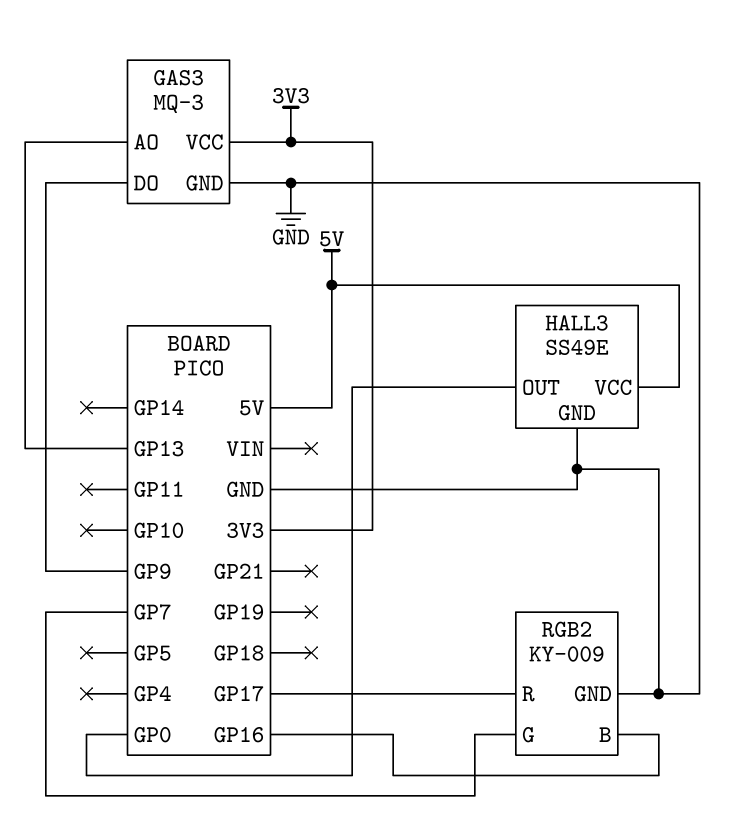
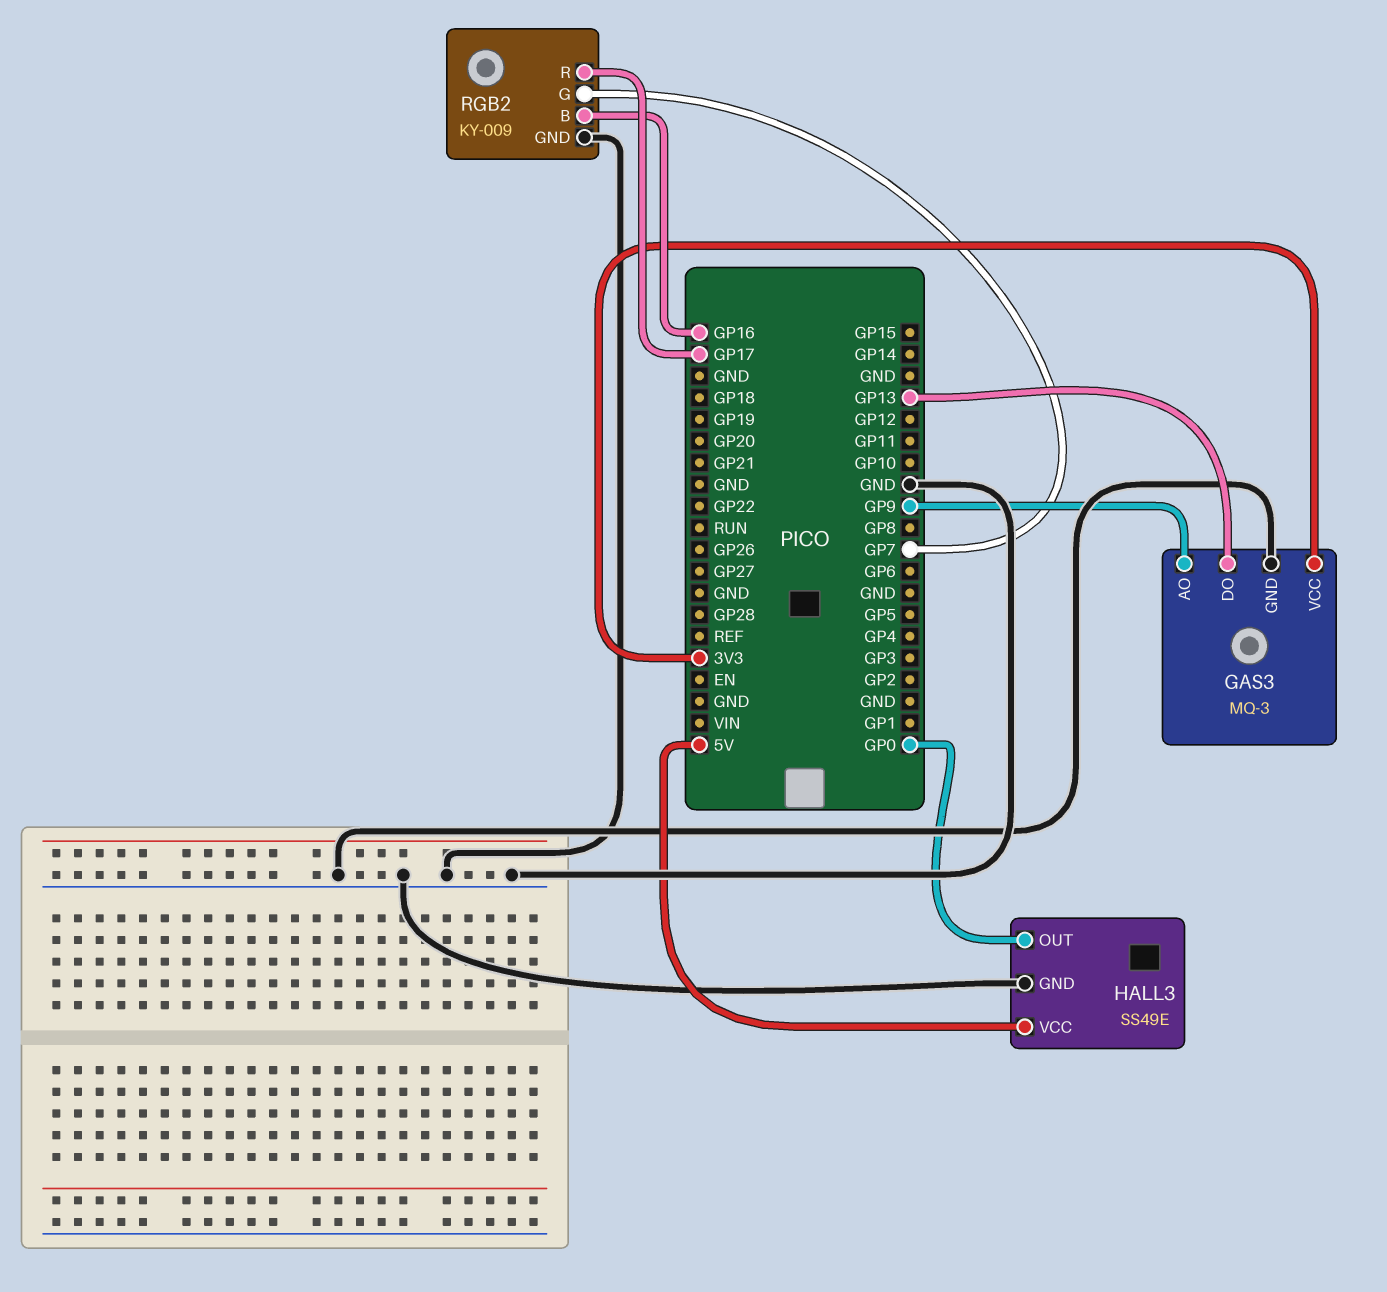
GAS3 pin AO: GP13 -> GP9
GAS3 pin DO: GP9 -> GP13

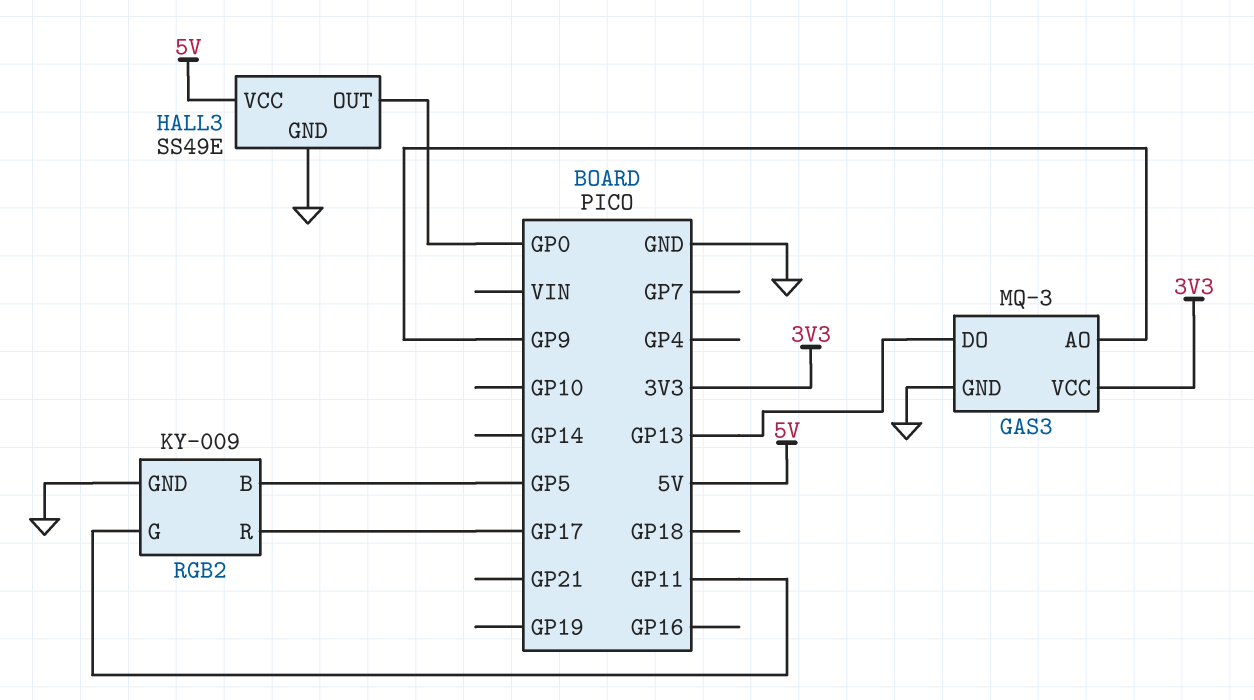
RGB2 pin B: GP16 -> GP5
RGB2 pin G: GP7 -> GP11

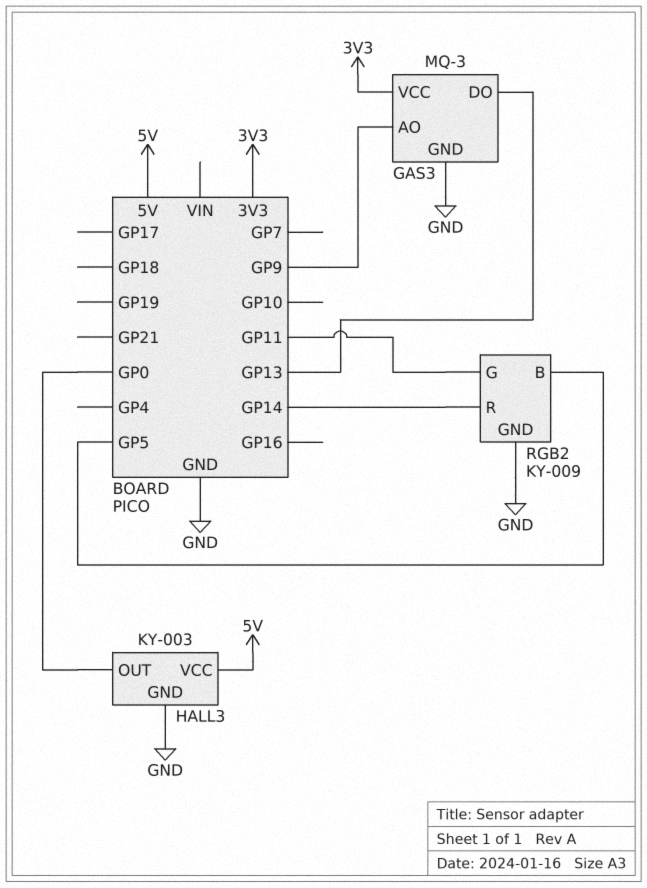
HALL3: SS49E -> KY-003
RGB2 pin R: GP17 -> GP14

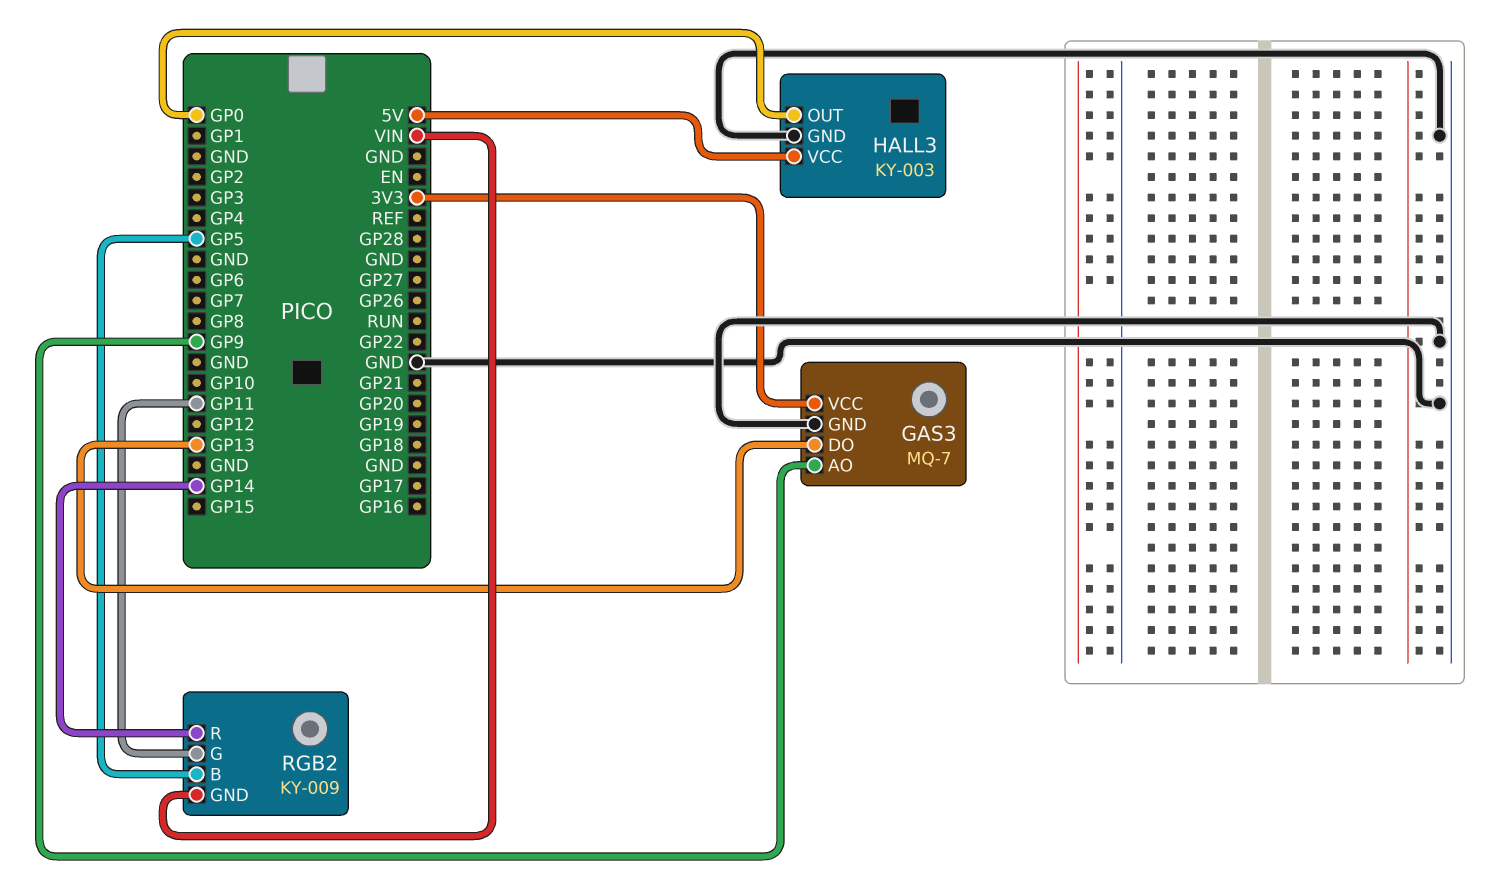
GAS3: MQ-3 -> MQ-7
RGB2 pin GND: GND -> VIN

